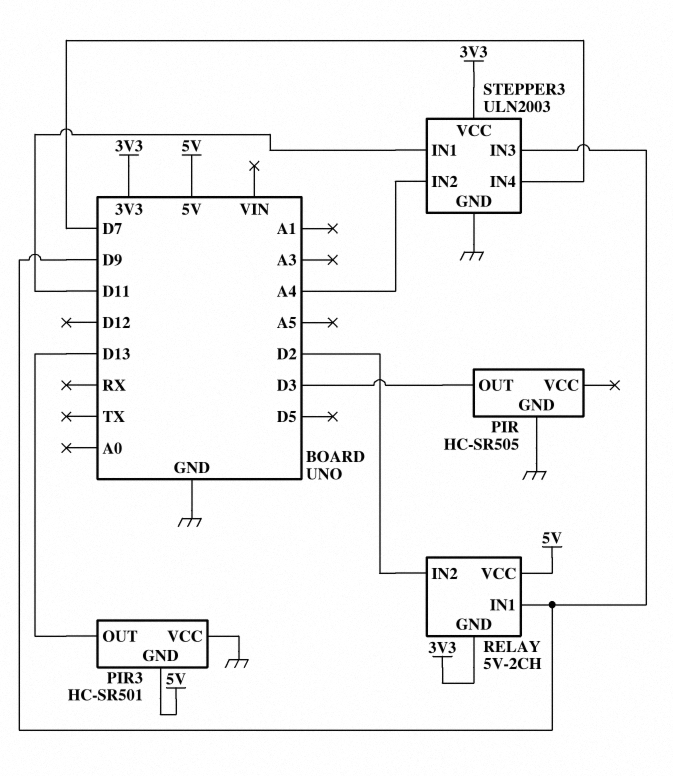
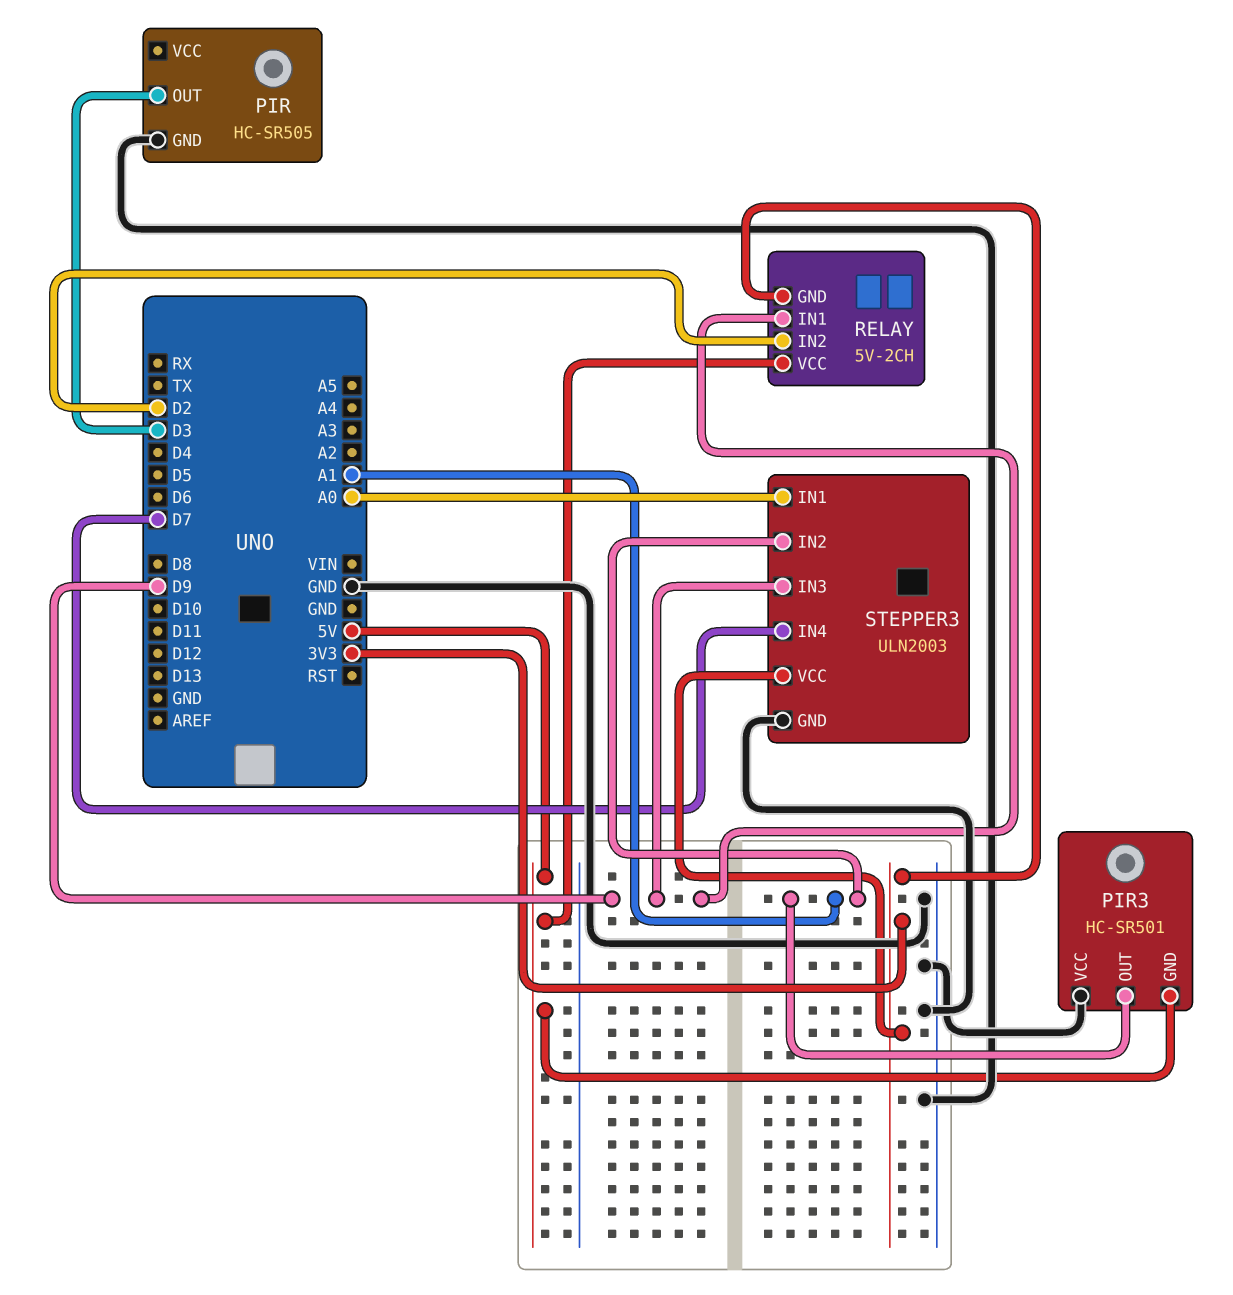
PIR3 pin OUT: D13 -> A1
STEPPER3 pin IN1: D11 -> A0
STEPPER3 pin IN2: A4 -> A1

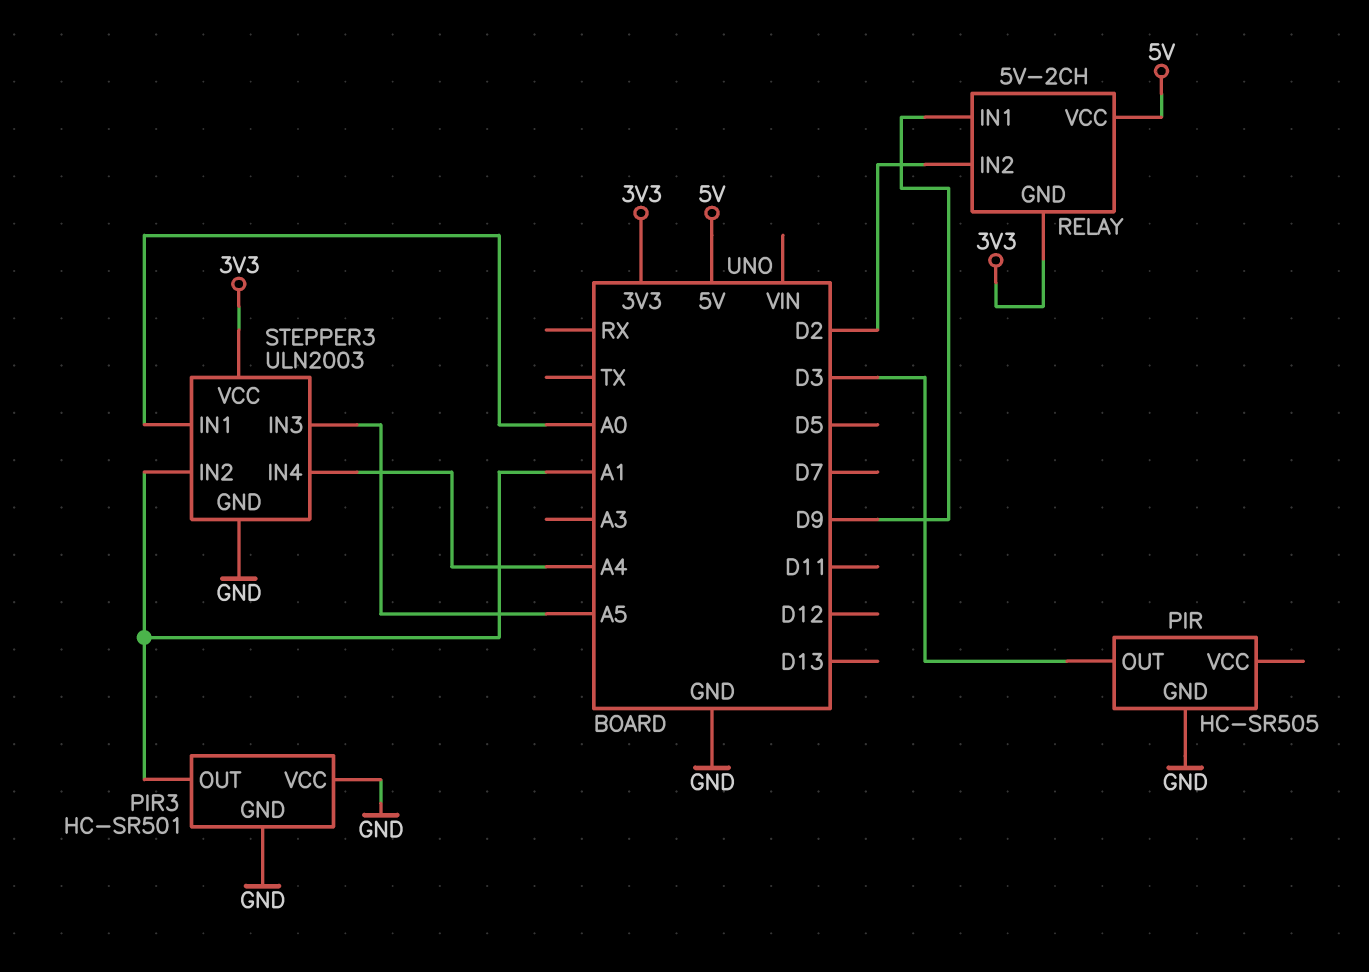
PIR3 pin GND: 5V -> GND
STEPPER3 pin IN3: D9 -> A5
STEPPER3 pin IN4: D7 -> A4

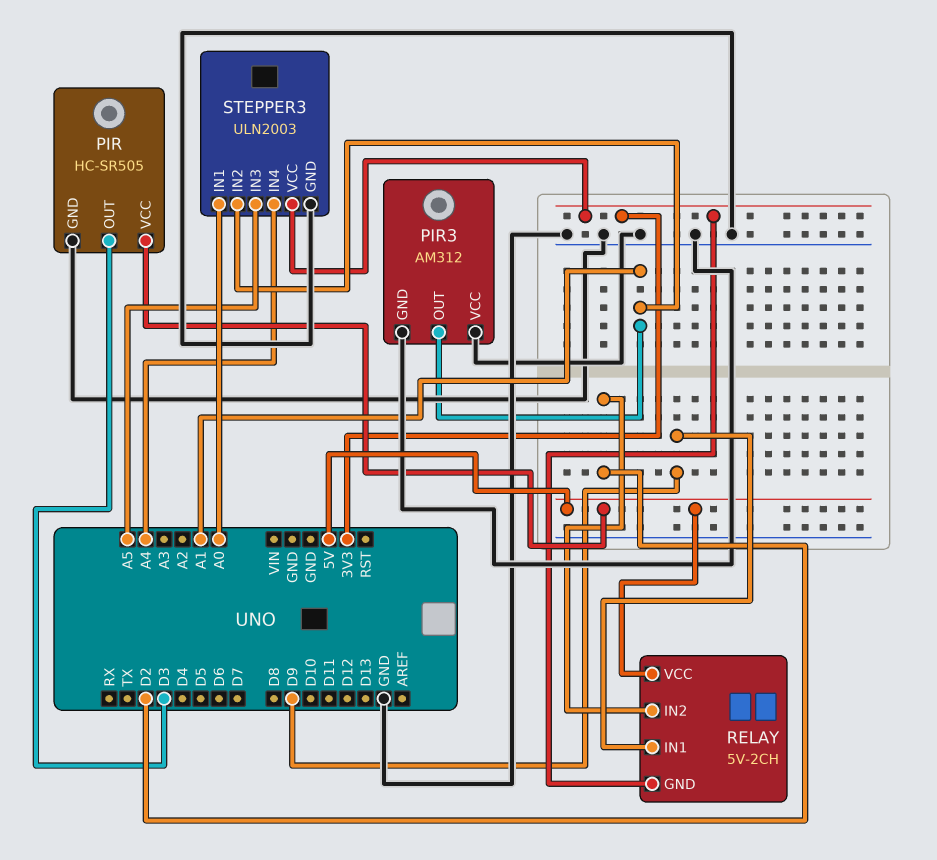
PIR pin VCC: none -> 5V
PIR3: HC-SR501 -> AM312

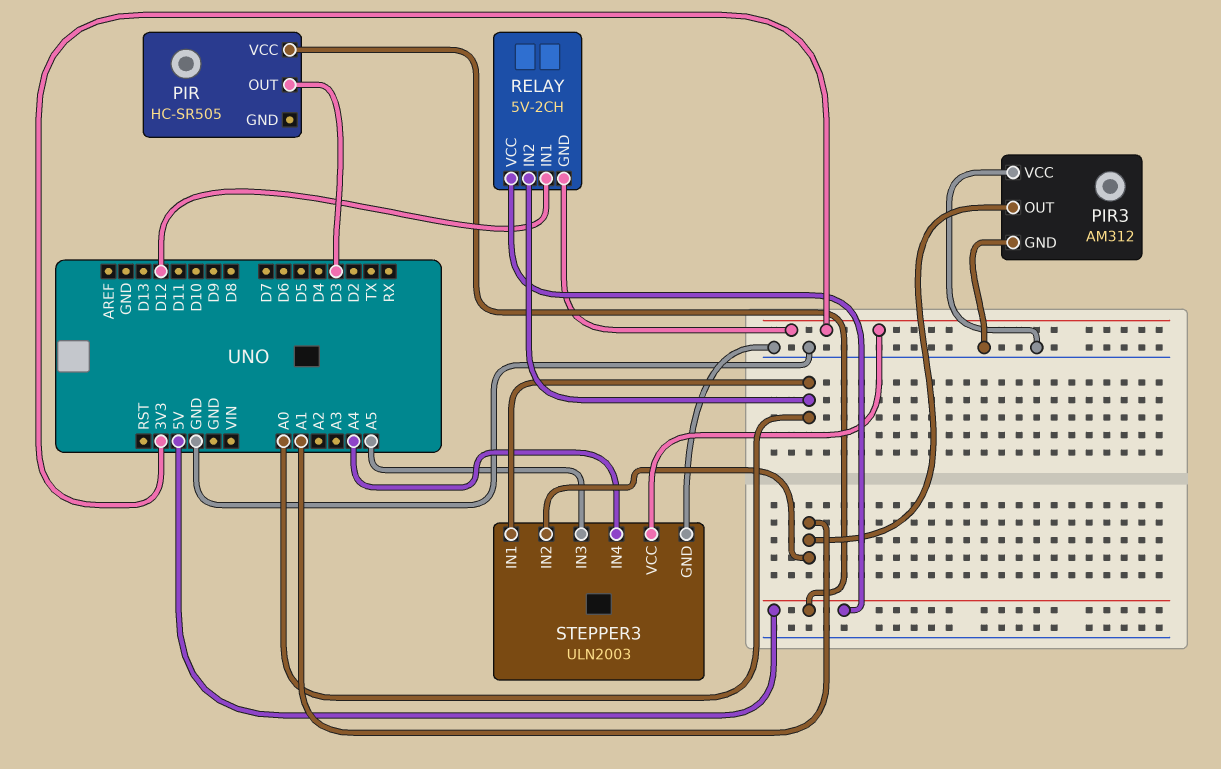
PIR pin GND: GND -> none
RELAY pin IN1: D9 -> D12
RELAY pin IN2: D2 -> A0

